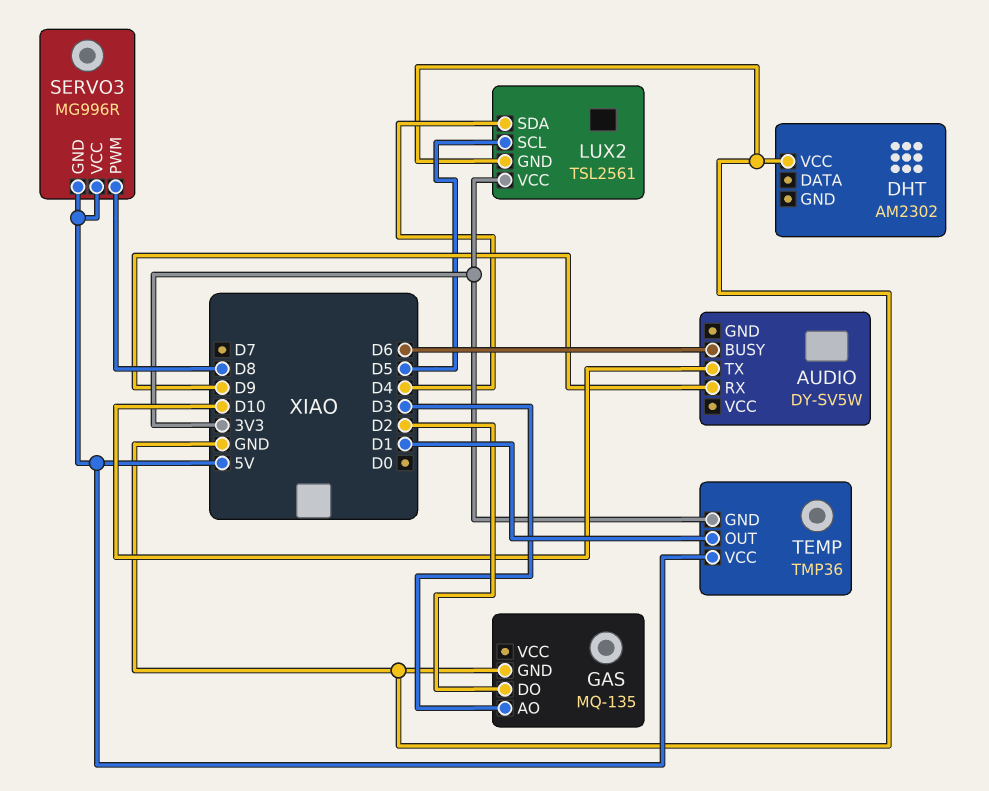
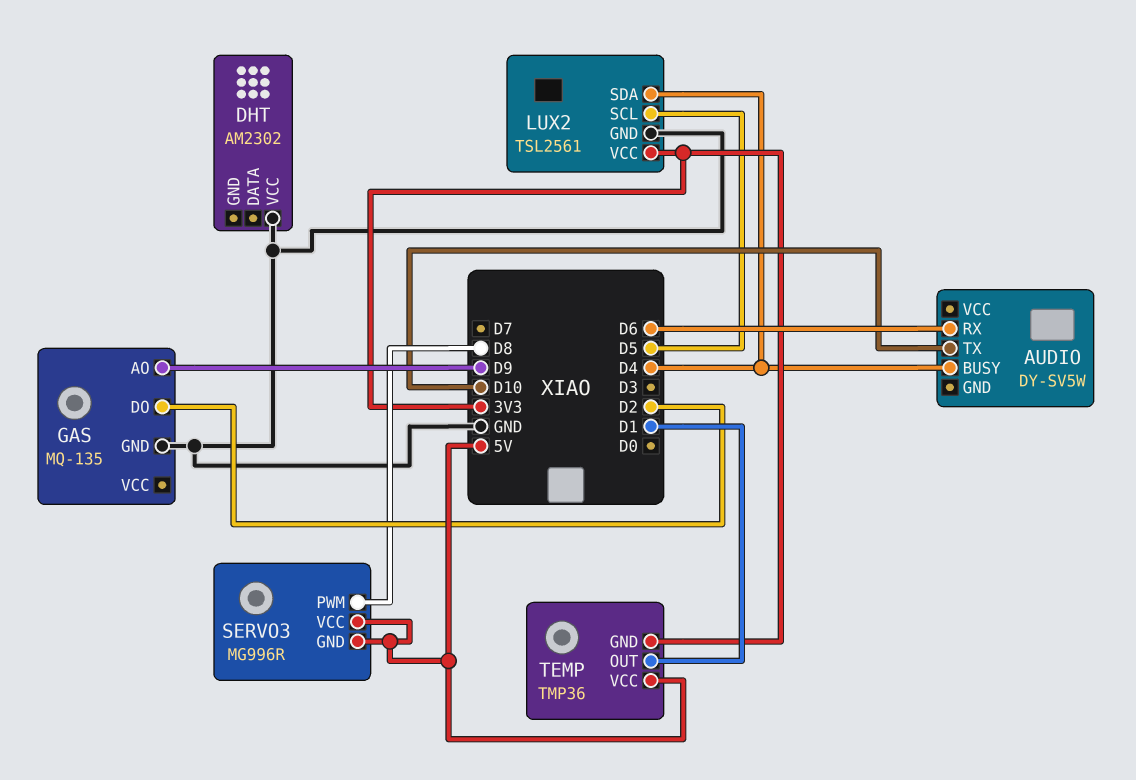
AUDIO pin BUSY: D6 -> D4
AUDIO pin RX: D9 -> D6
GAS pin AO: D3 -> D9

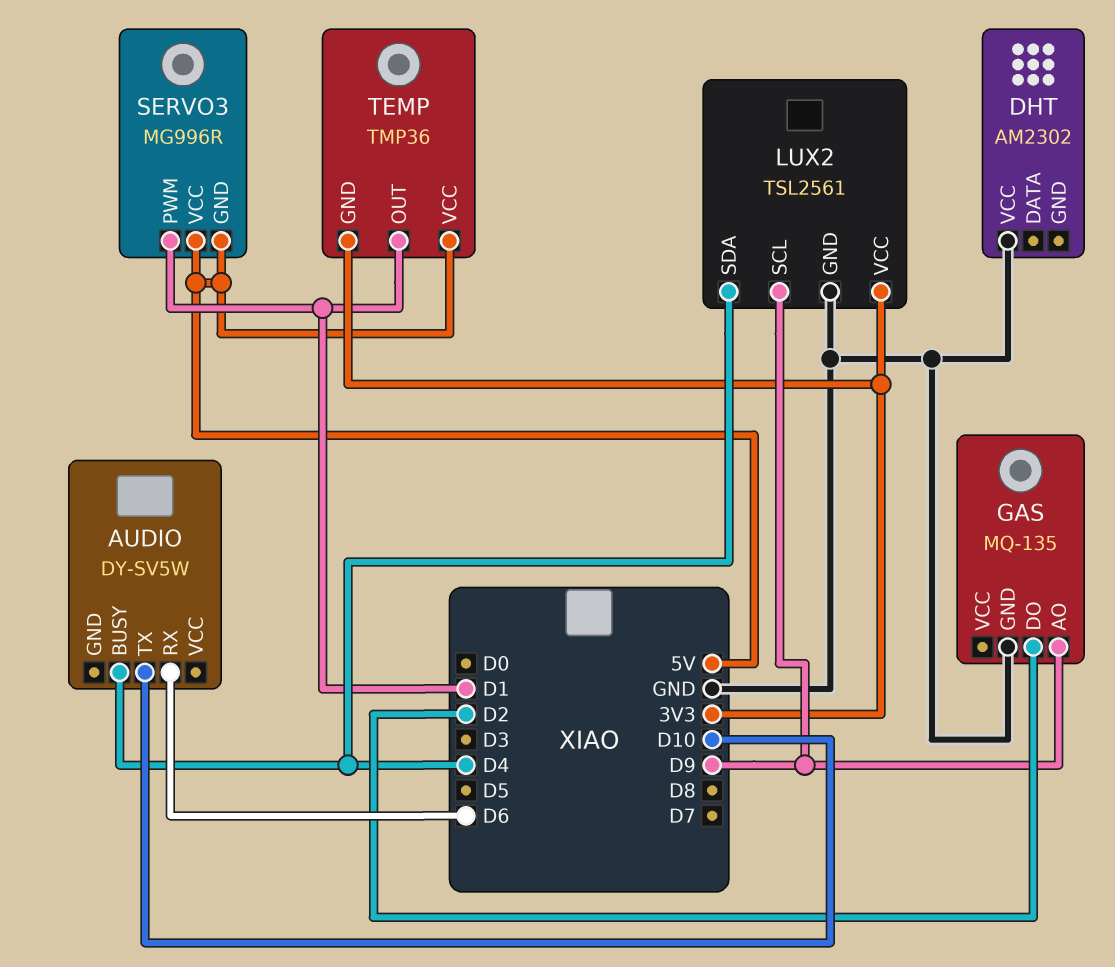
LUX2 pin SCL: D5 -> D9
SERVO3 pin PWM: D8 -> D1

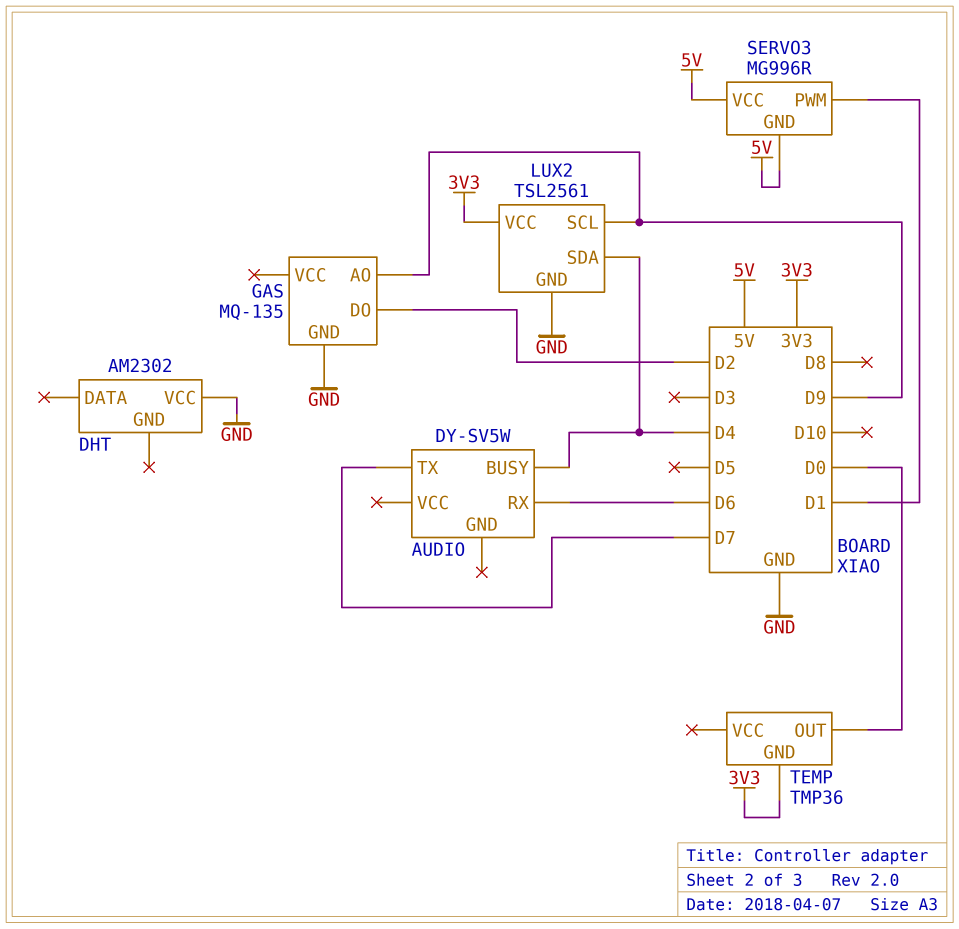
AUDIO pin TX: D10 -> D7
TEMP pin OUT: D1 -> D0
TEMP pin VCC: 5V -> none

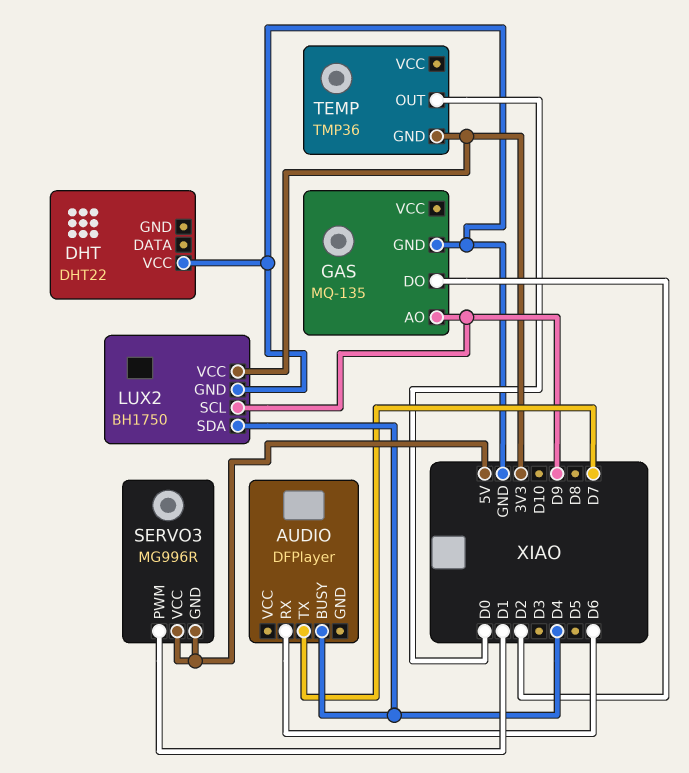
AUDIO: DY-SV5W -> DFPlayer
DHT: AM2302 -> DHT22
LUX2: TSL2561 -> BH1750

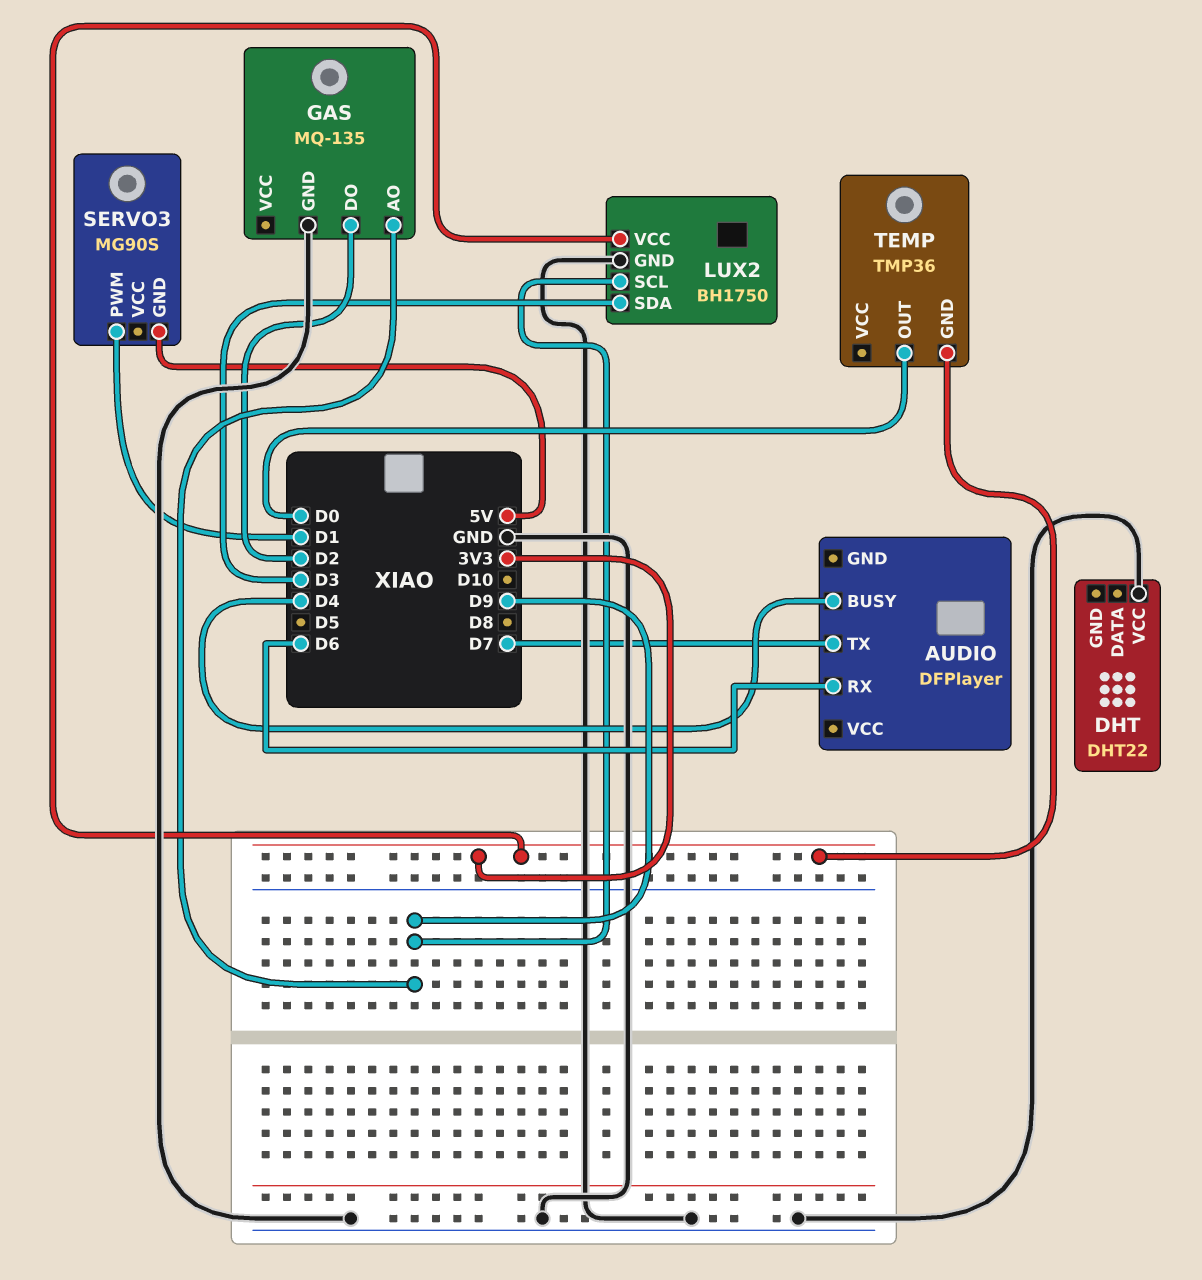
LUX2 pin SDA: D4 -> D3
SERVO3: MG996R -> MG90S
SERVO3 pin VCC: 5V -> none

